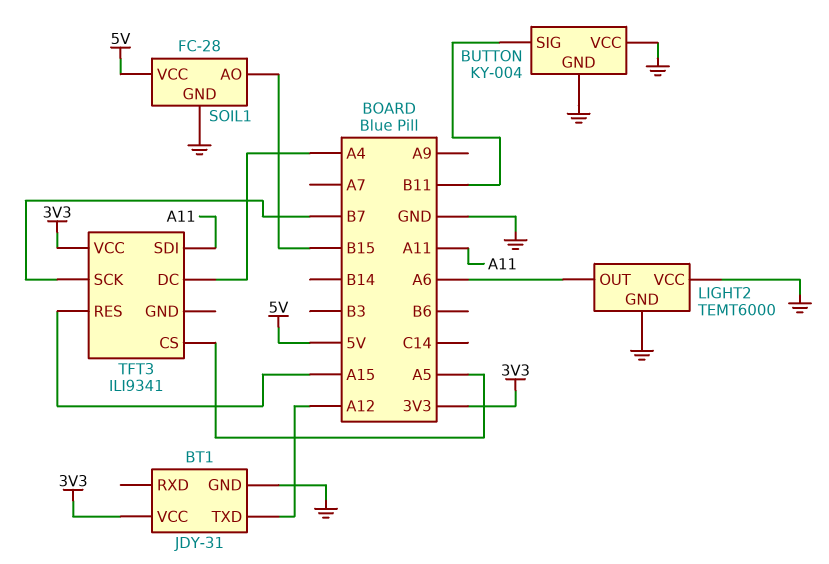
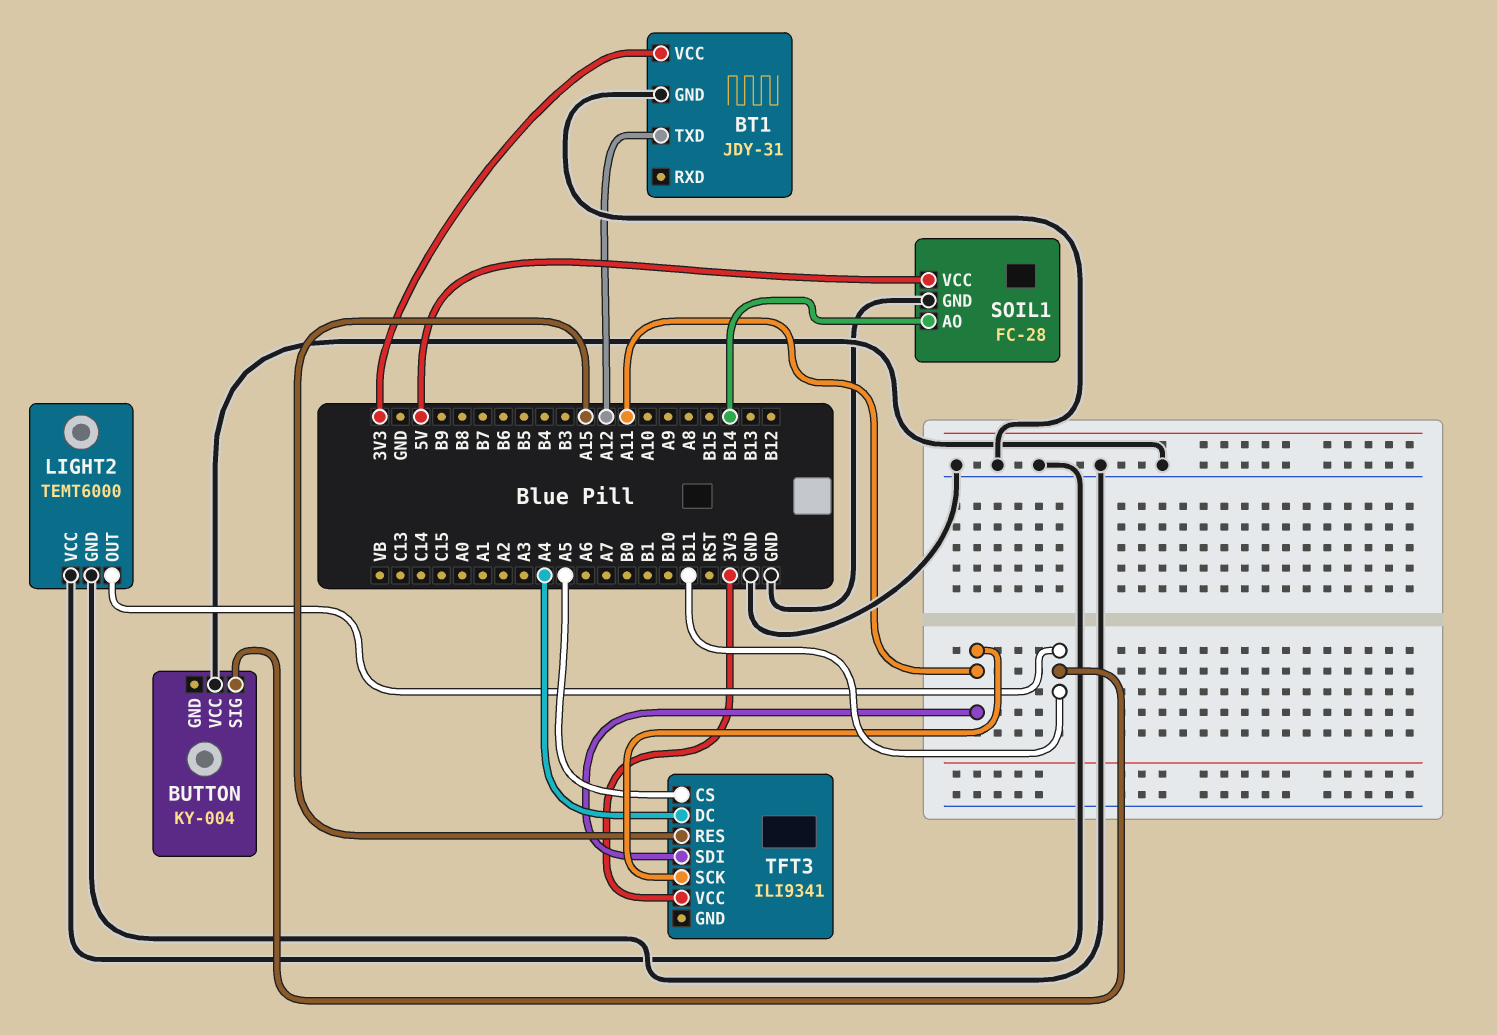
BUTTON pin GND: GND -> none
LIGHT2 pin OUT: A6 -> B11
SOIL1 pin AO: B15 -> B14
TFT3 pin SCK: B7 -> A11

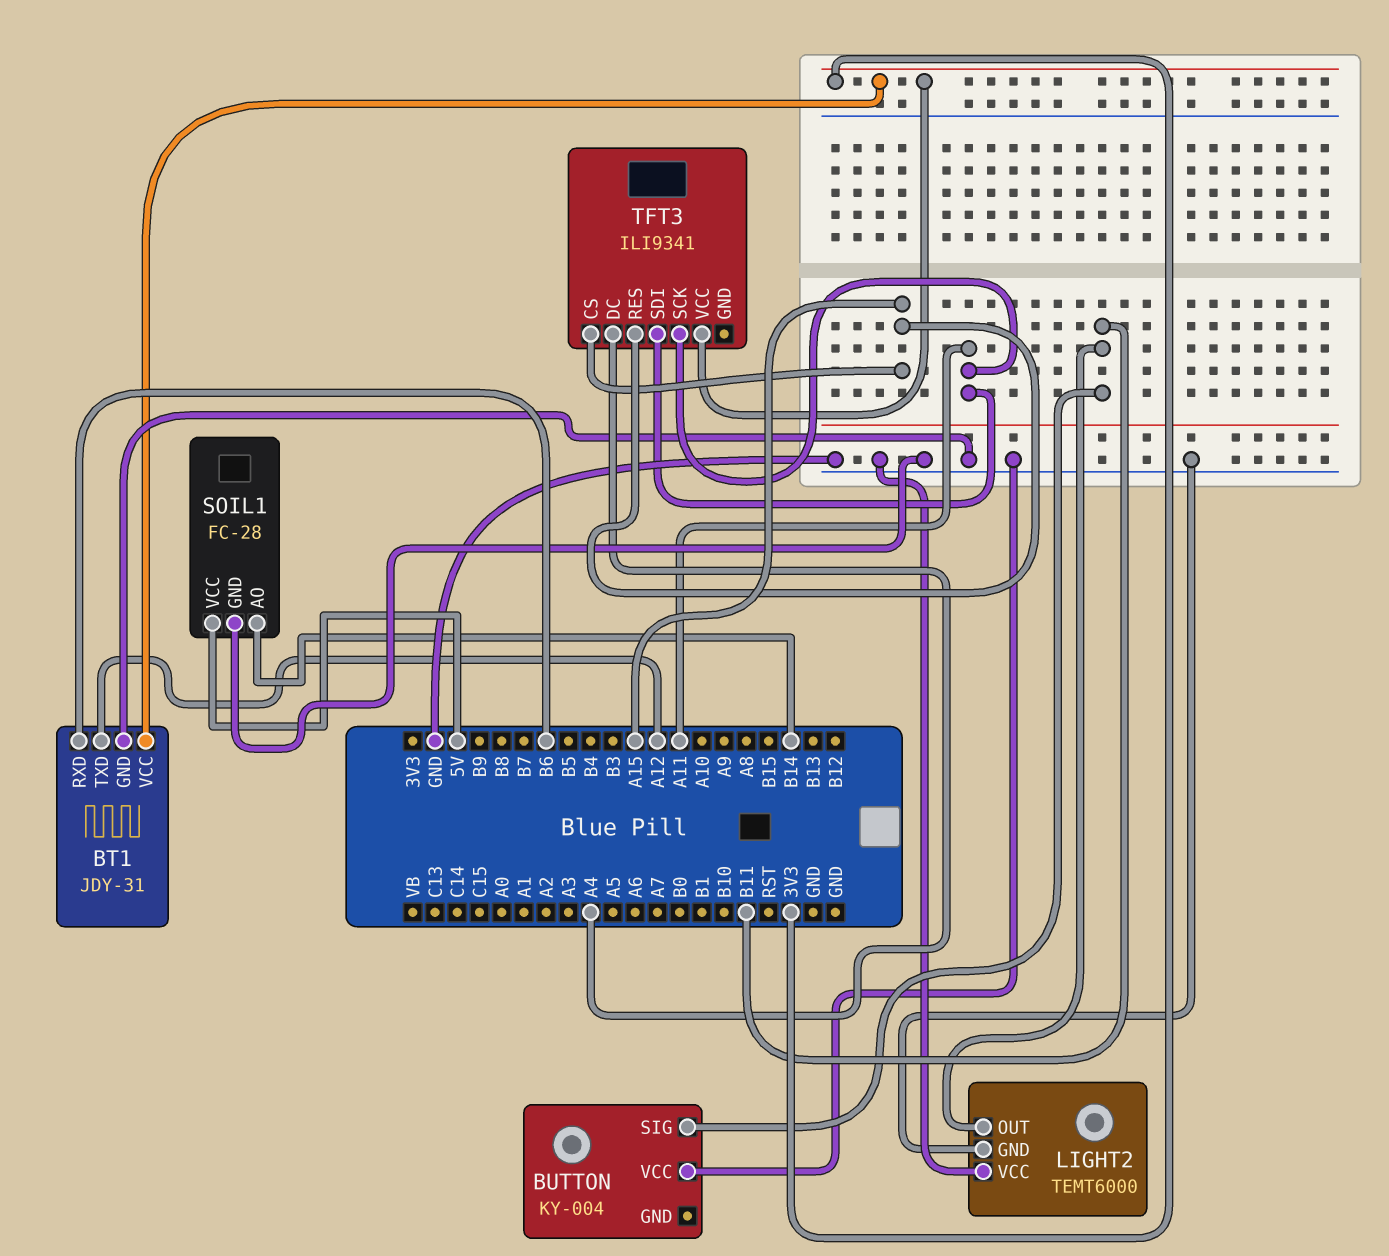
BT1 pin RXD: none -> B6
TFT3 pin CS: A5 -> A15

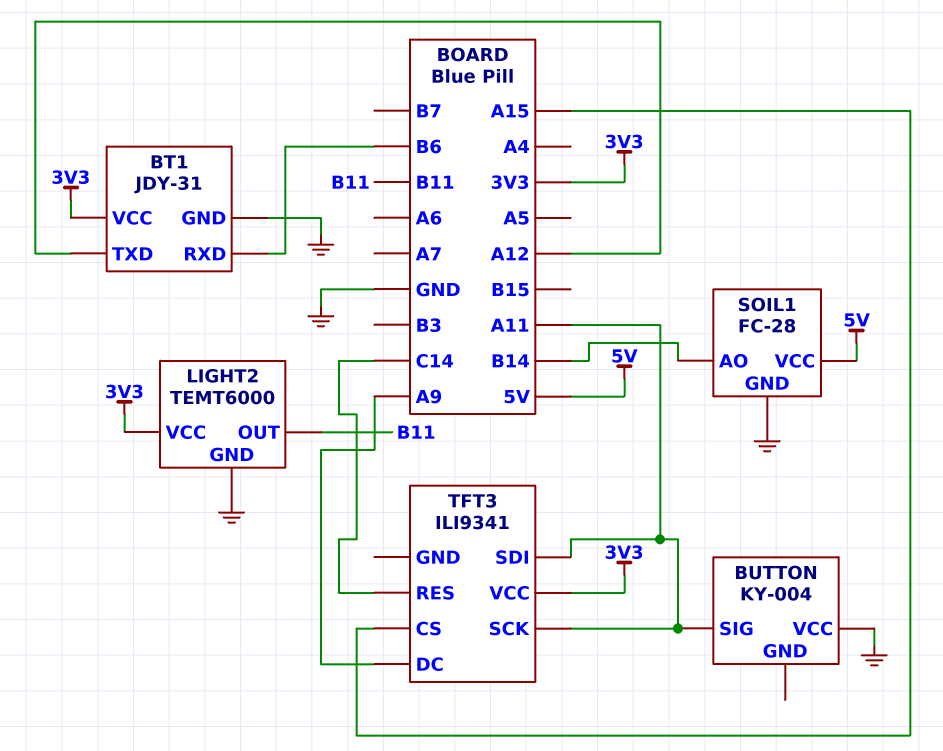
BUTTON pin SIG: B11 -> A11
LIGHT2 pin VCC: GND -> 3V3
TFT3 pin DC: A4 -> A9
TFT3 pin RES: A15 -> C14

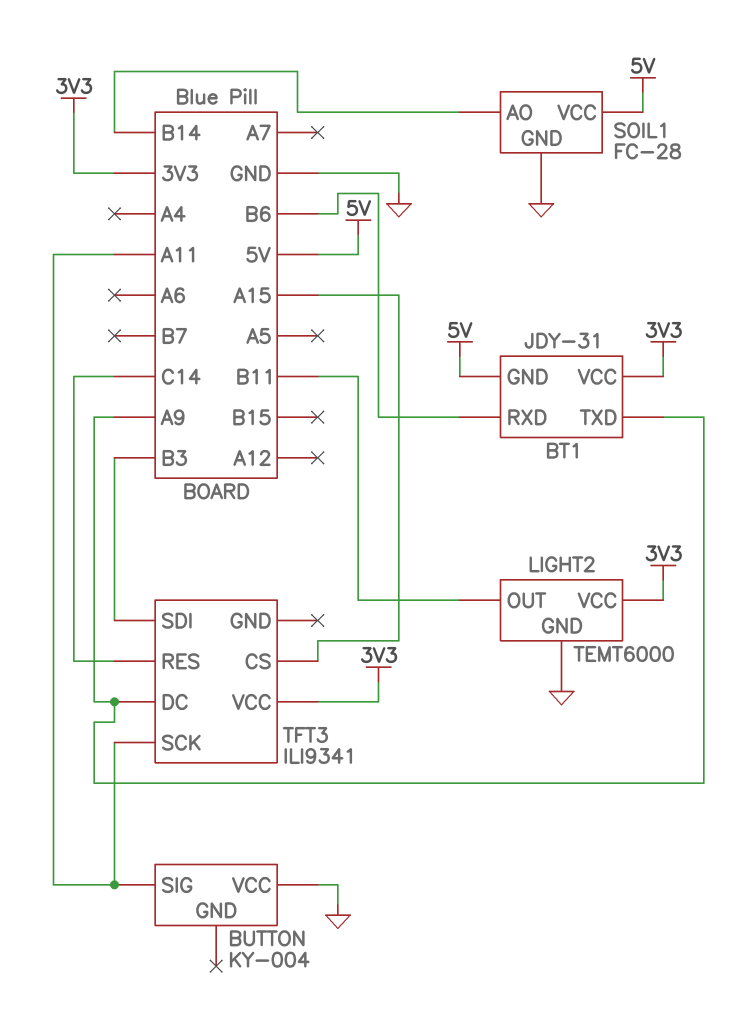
BT1 pin GND: GND -> 5V
BT1 pin TXD: A12 -> A9
TFT3 pin SDI: A11 -> B3

